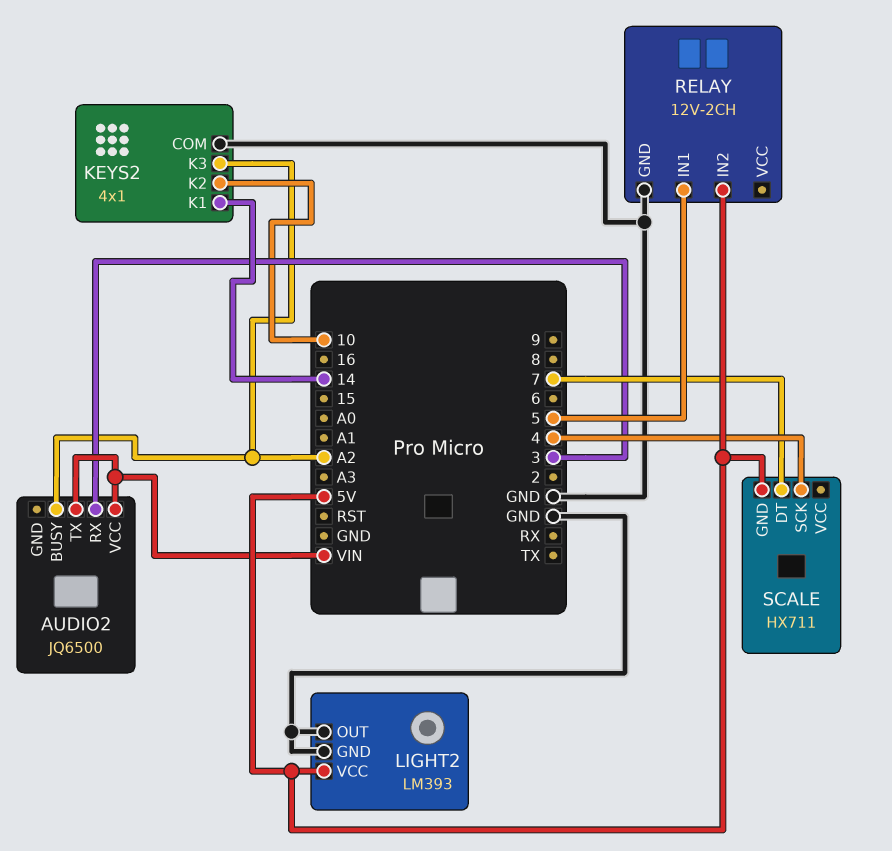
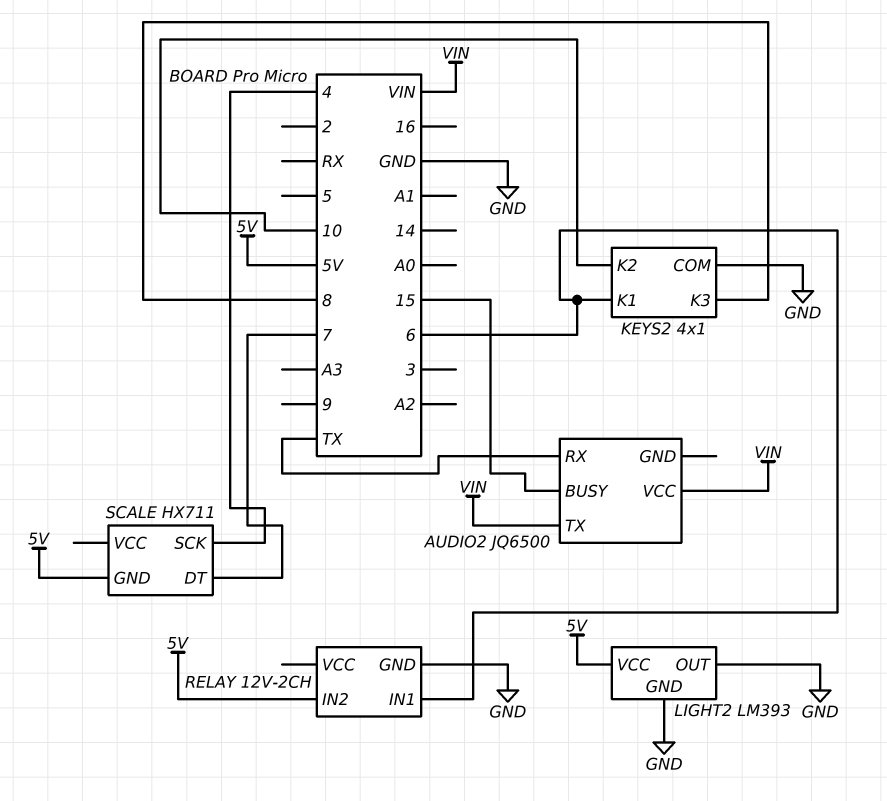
AUDIO2 pin BUSY: A2 -> 15
AUDIO2 pin RX: 3 -> TX
KEYS2 pin K1: 14 -> 6
KEYS2 pin K3: A2 -> 8
RELAY pin IN1: 5 -> 6

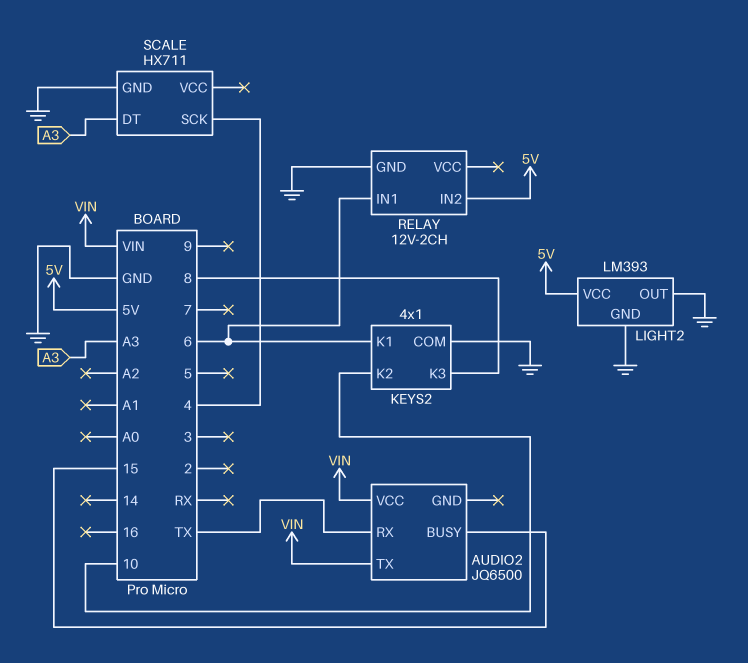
SCALE pin DT: 7 -> A3
SCALE pin GND: 5V -> GND

